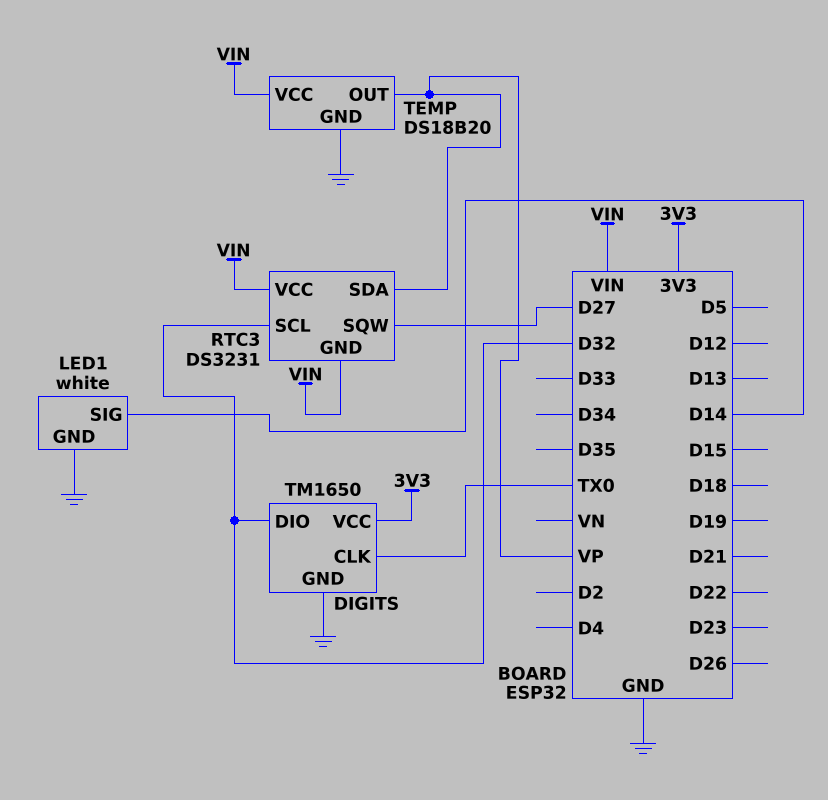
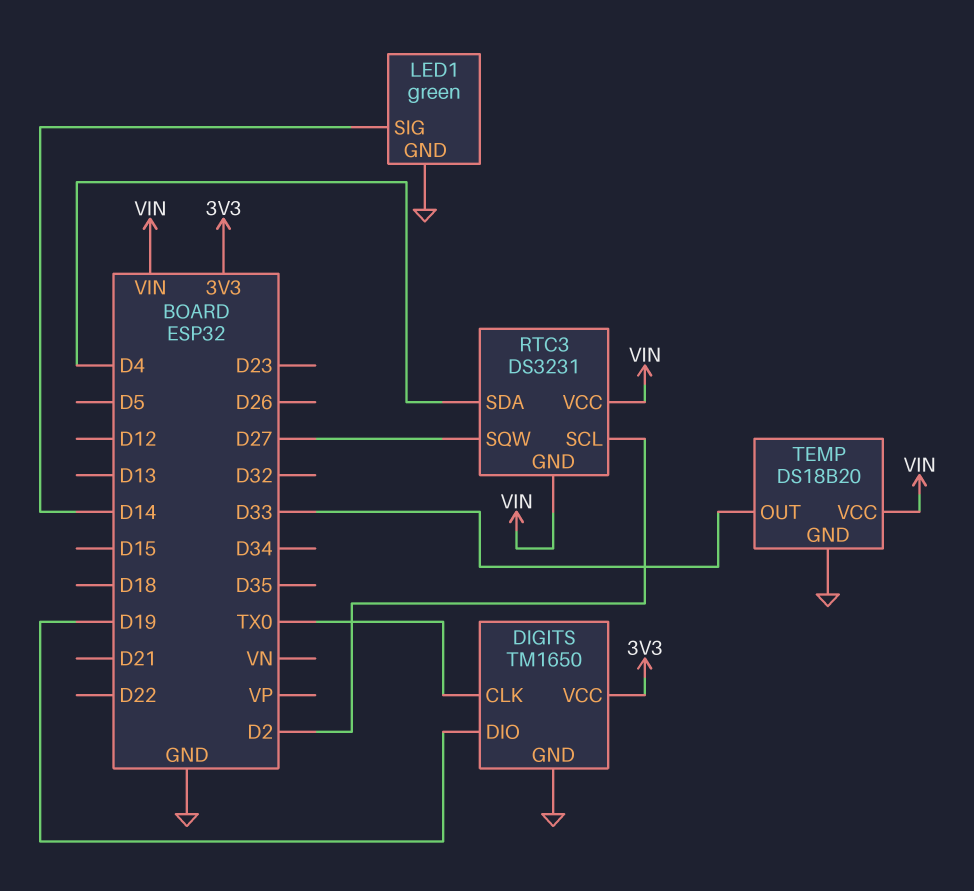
DIGITS pin DIO: D32 -> D19
LED1: white -> green
RTC3 pin SCL: D32 -> D2
RTC3 pin SDA: VP -> D4
TEMP pin OUT: VP -> D33

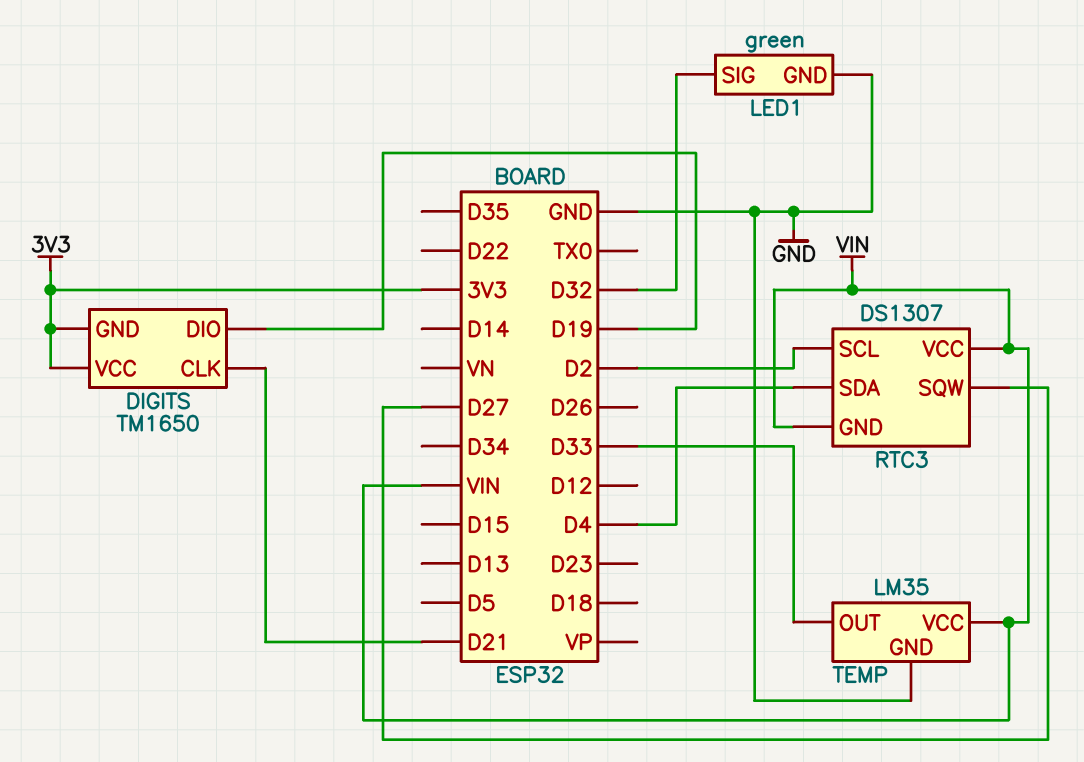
DIGITS pin CLK: TX0 -> D21
DIGITS pin GND: GND -> 3V3
LED1 pin SIG: D14 -> D32
RTC3: DS3231 -> DS1307
TEMP: DS18B20 -> LM35

